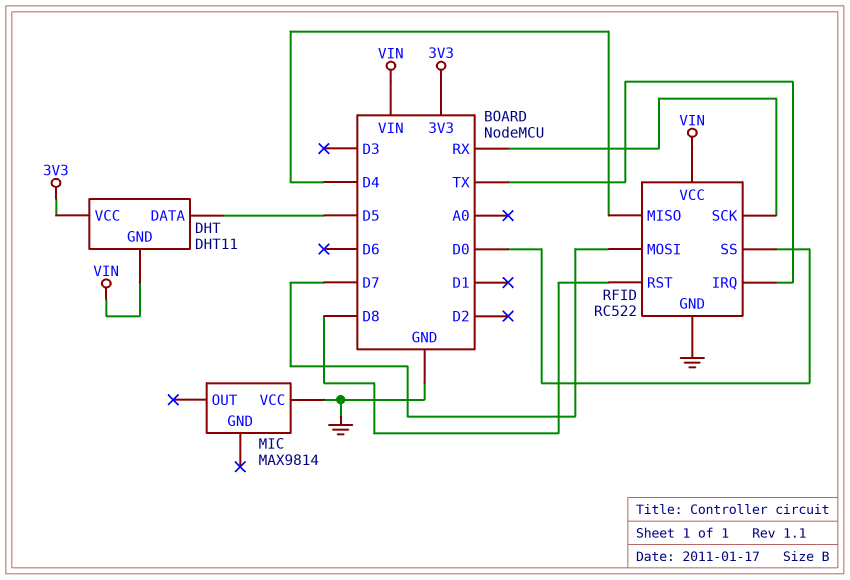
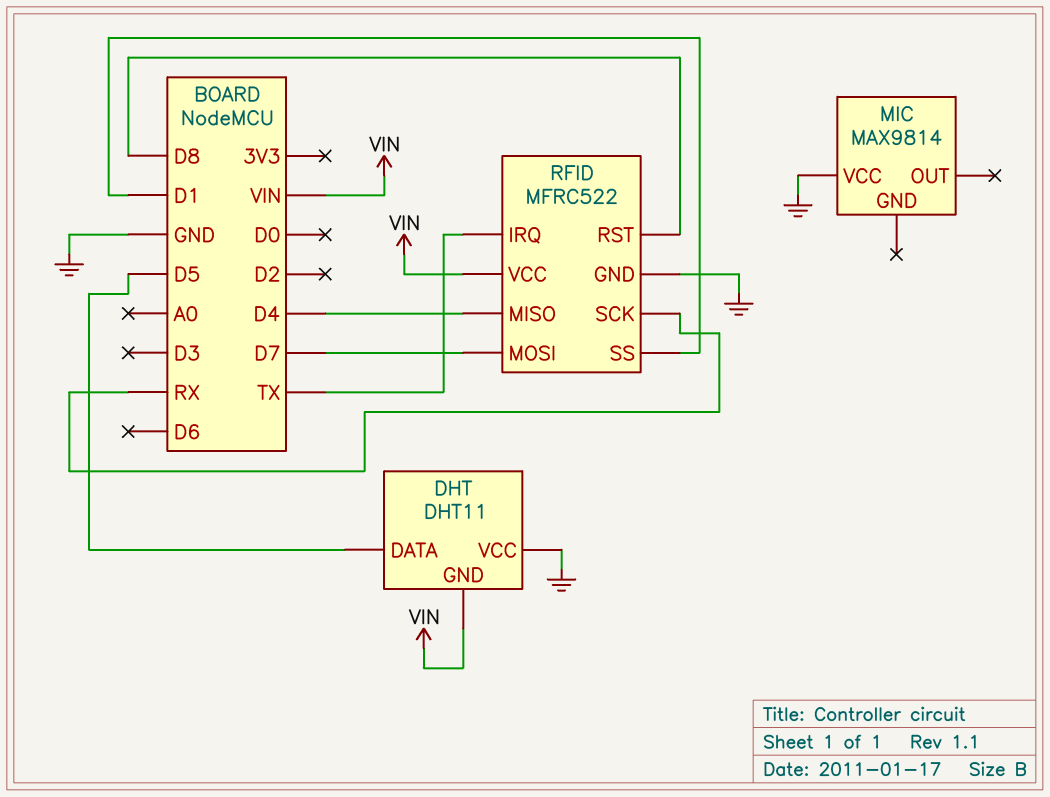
DHT pin VCC: 3V3 -> GND
RFID: RC522 -> MFRC522
RFID pin SS: D0 -> D1

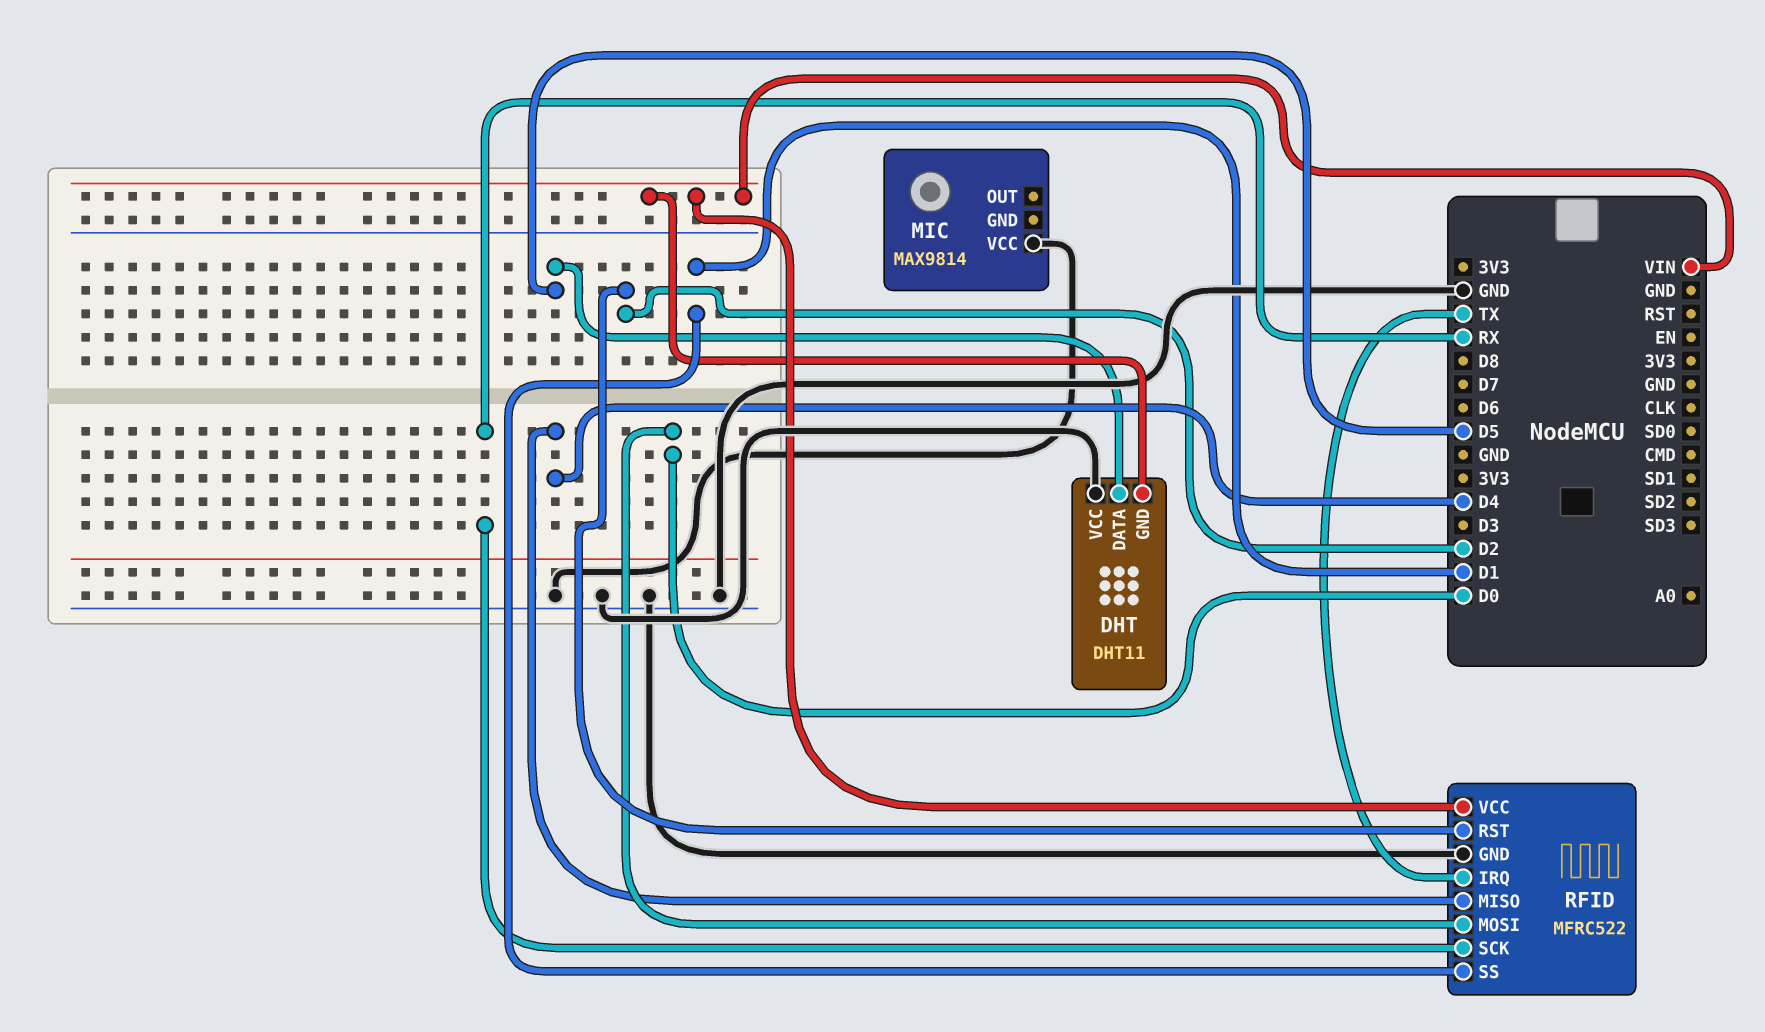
RFID pin MOSI: D7 -> D0
RFID pin RST: D8 -> D2

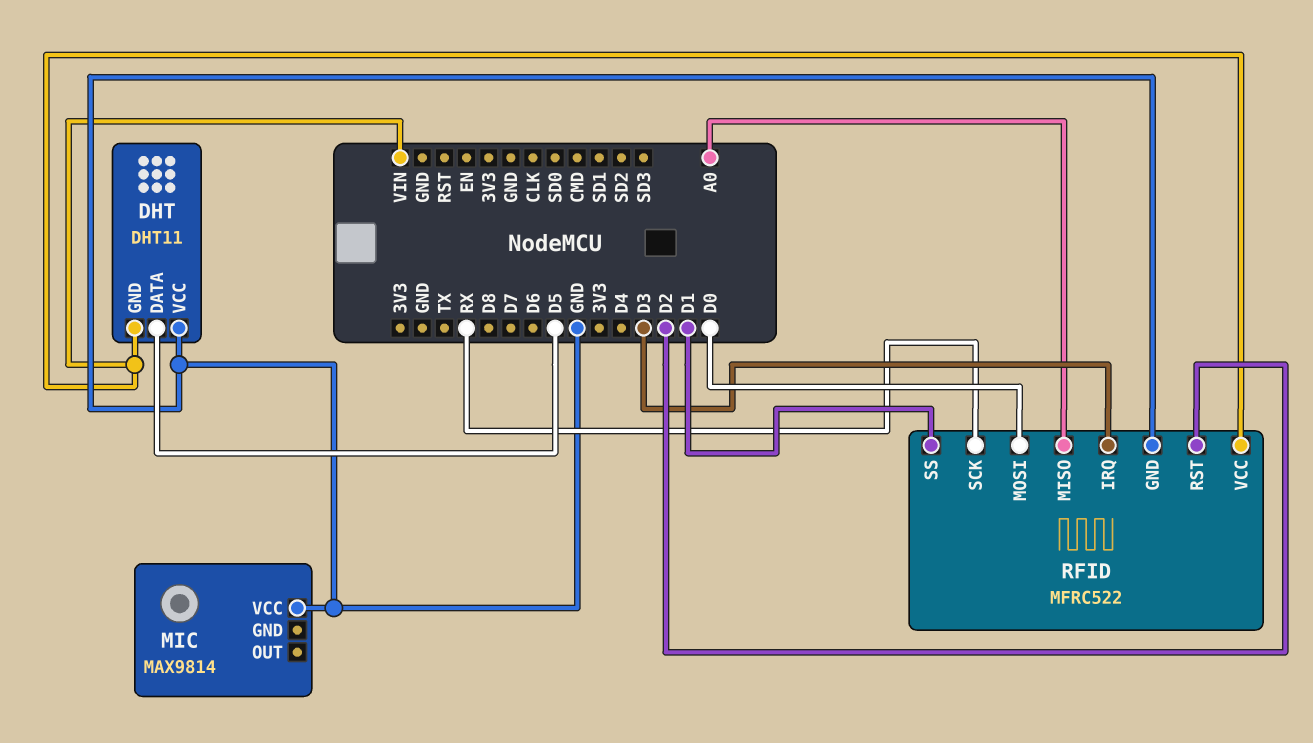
RFID pin IRQ: TX -> D3
RFID pin MISO: D4 -> A0

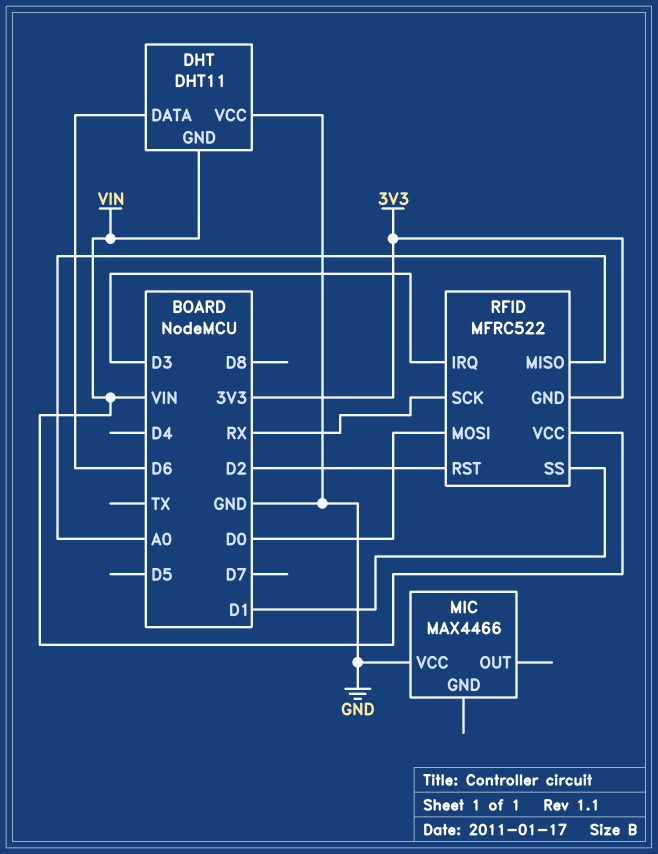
DHT pin DATA: D5 -> D6
MIC: MAX9814 -> MAX4466
RFID pin GND: GND -> 3V3

